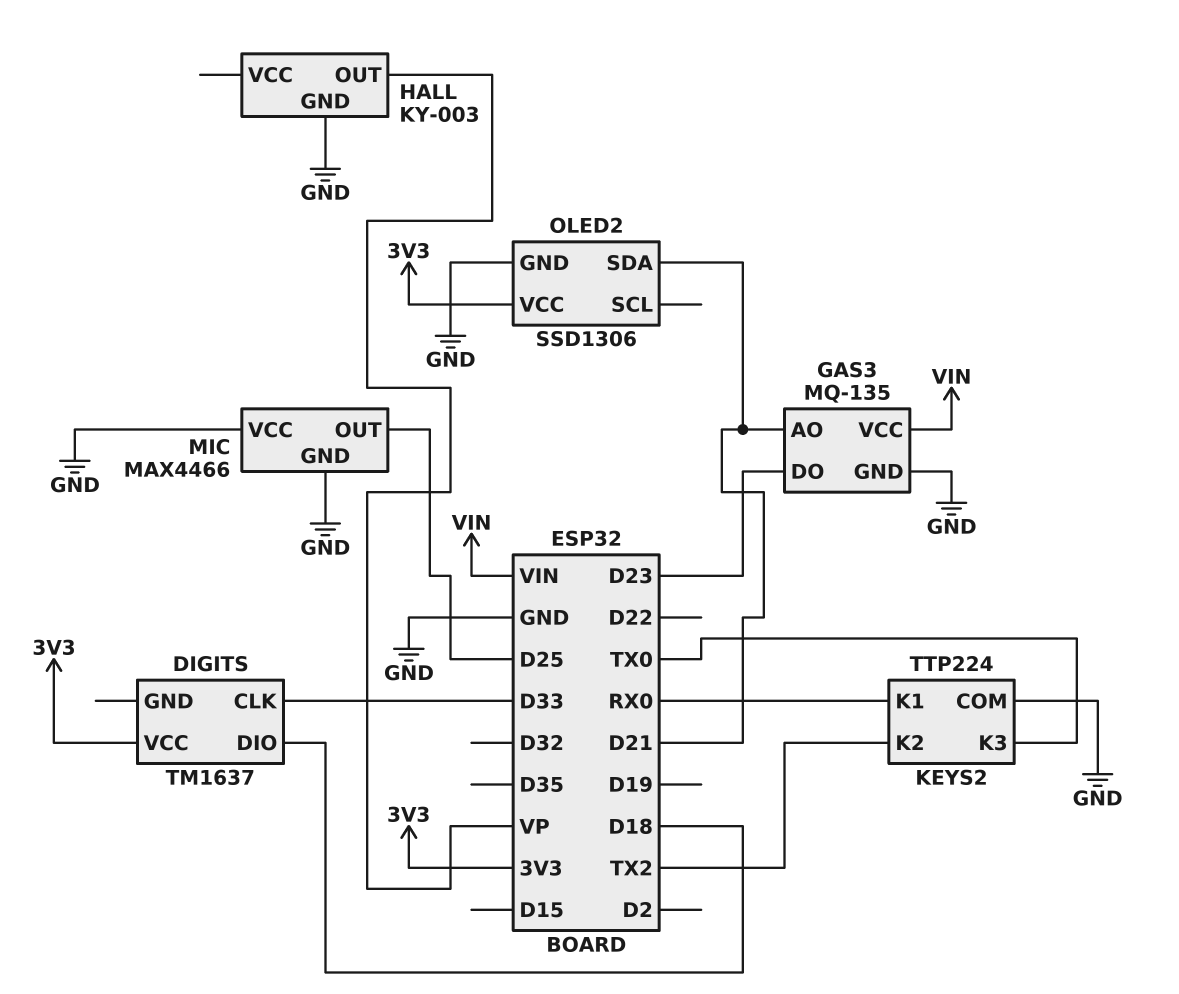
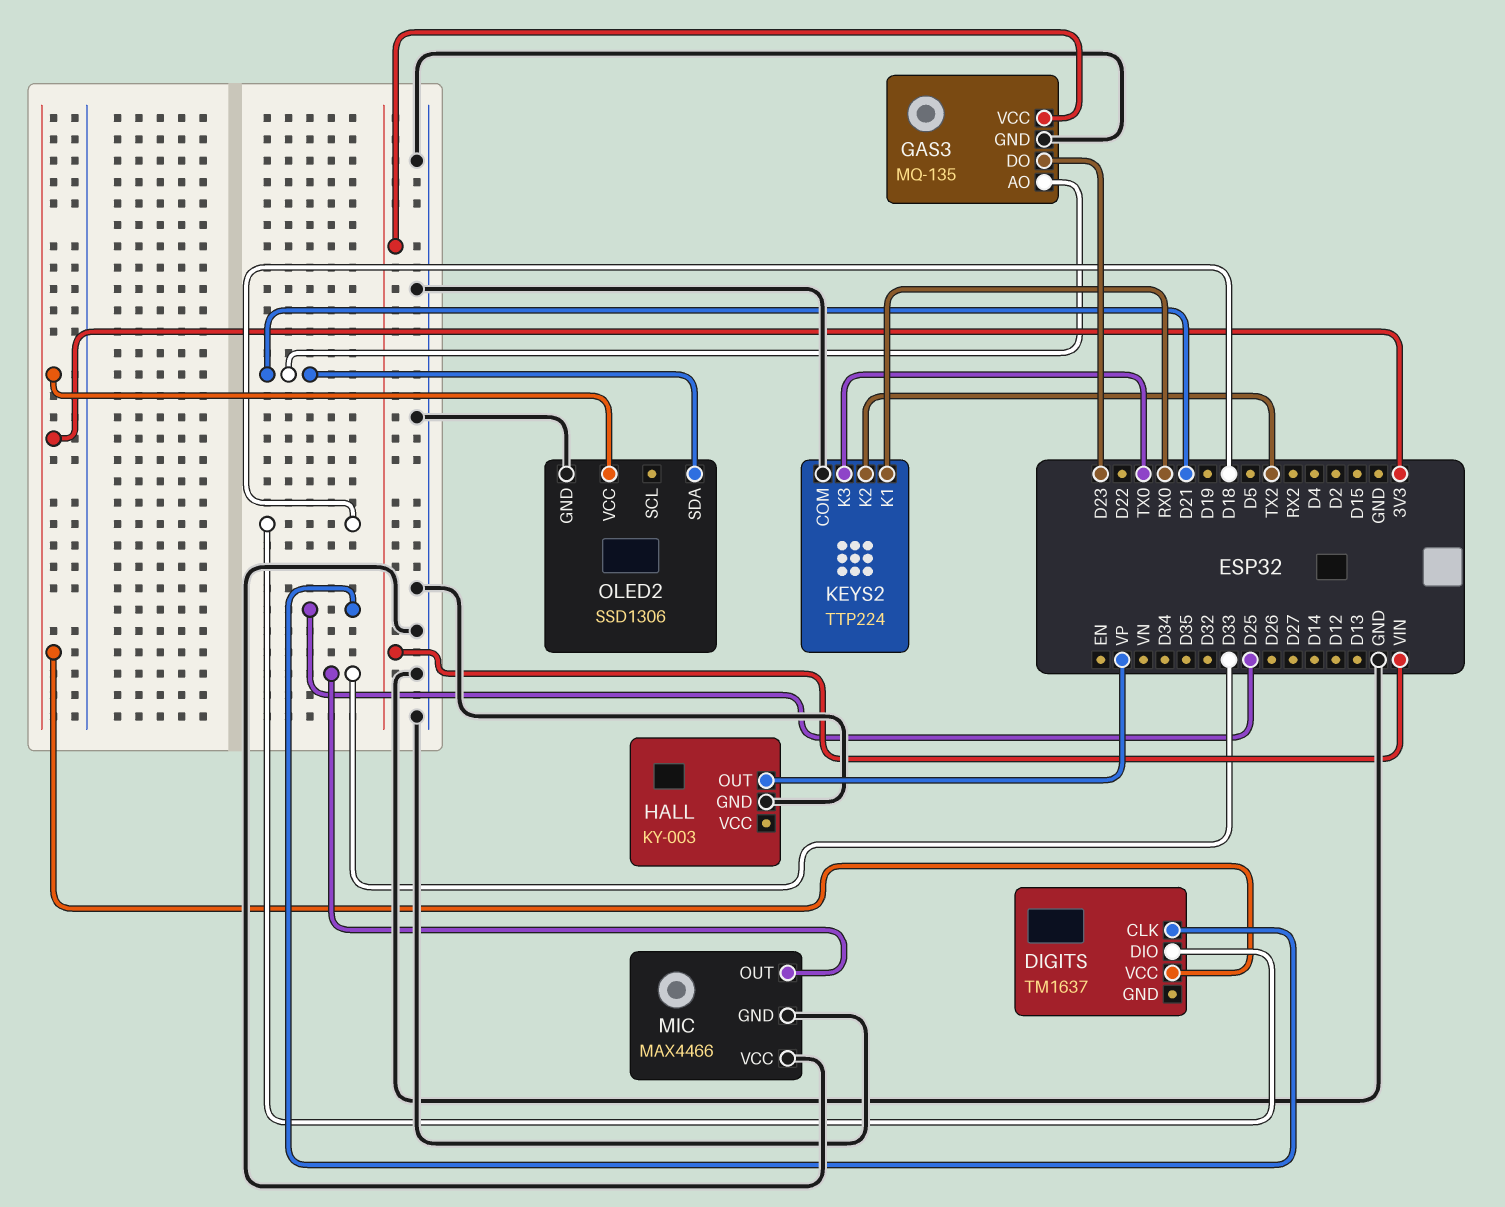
DIGITS pin CLK: D33 -> D25
MIC pin OUT: D25 -> D33

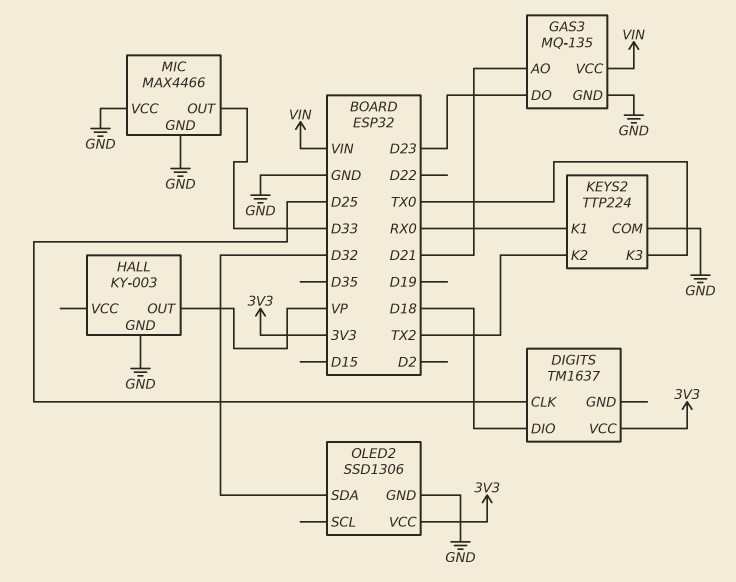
OLED2 pin SDA: D21 -> D32

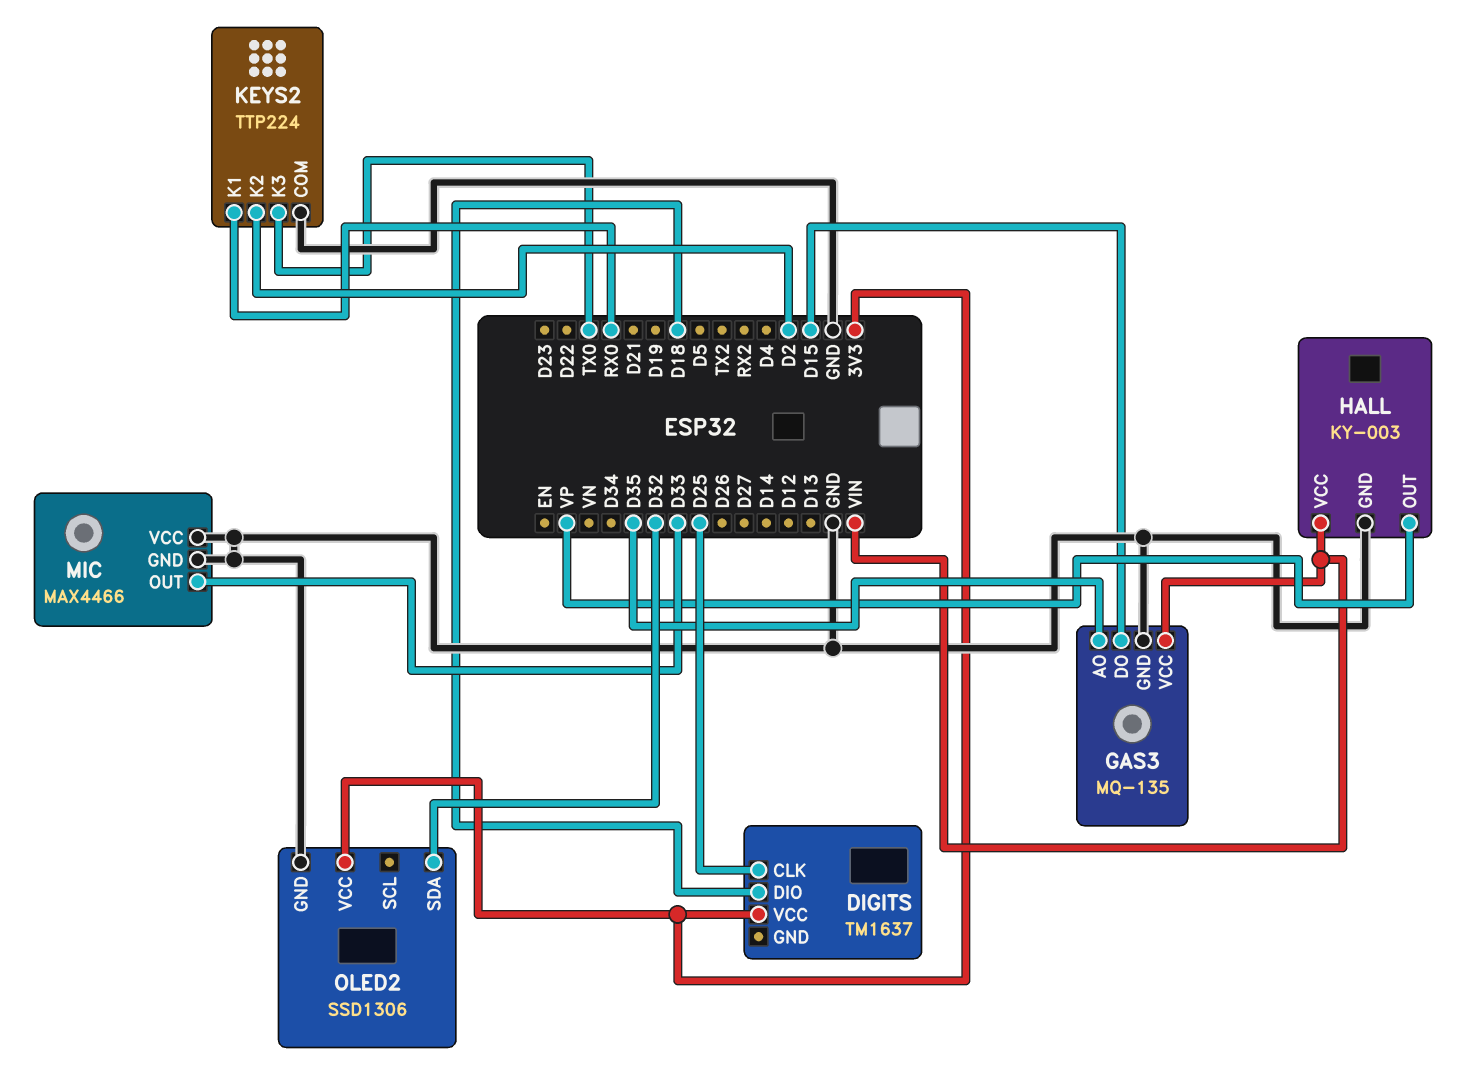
GAS3 pin AO: D21 -> D35
GAS3 pin DO: D23 -> D15
HALL pin VCC: none -> VIN
KEYS2 pin K2: TX2 -> D2

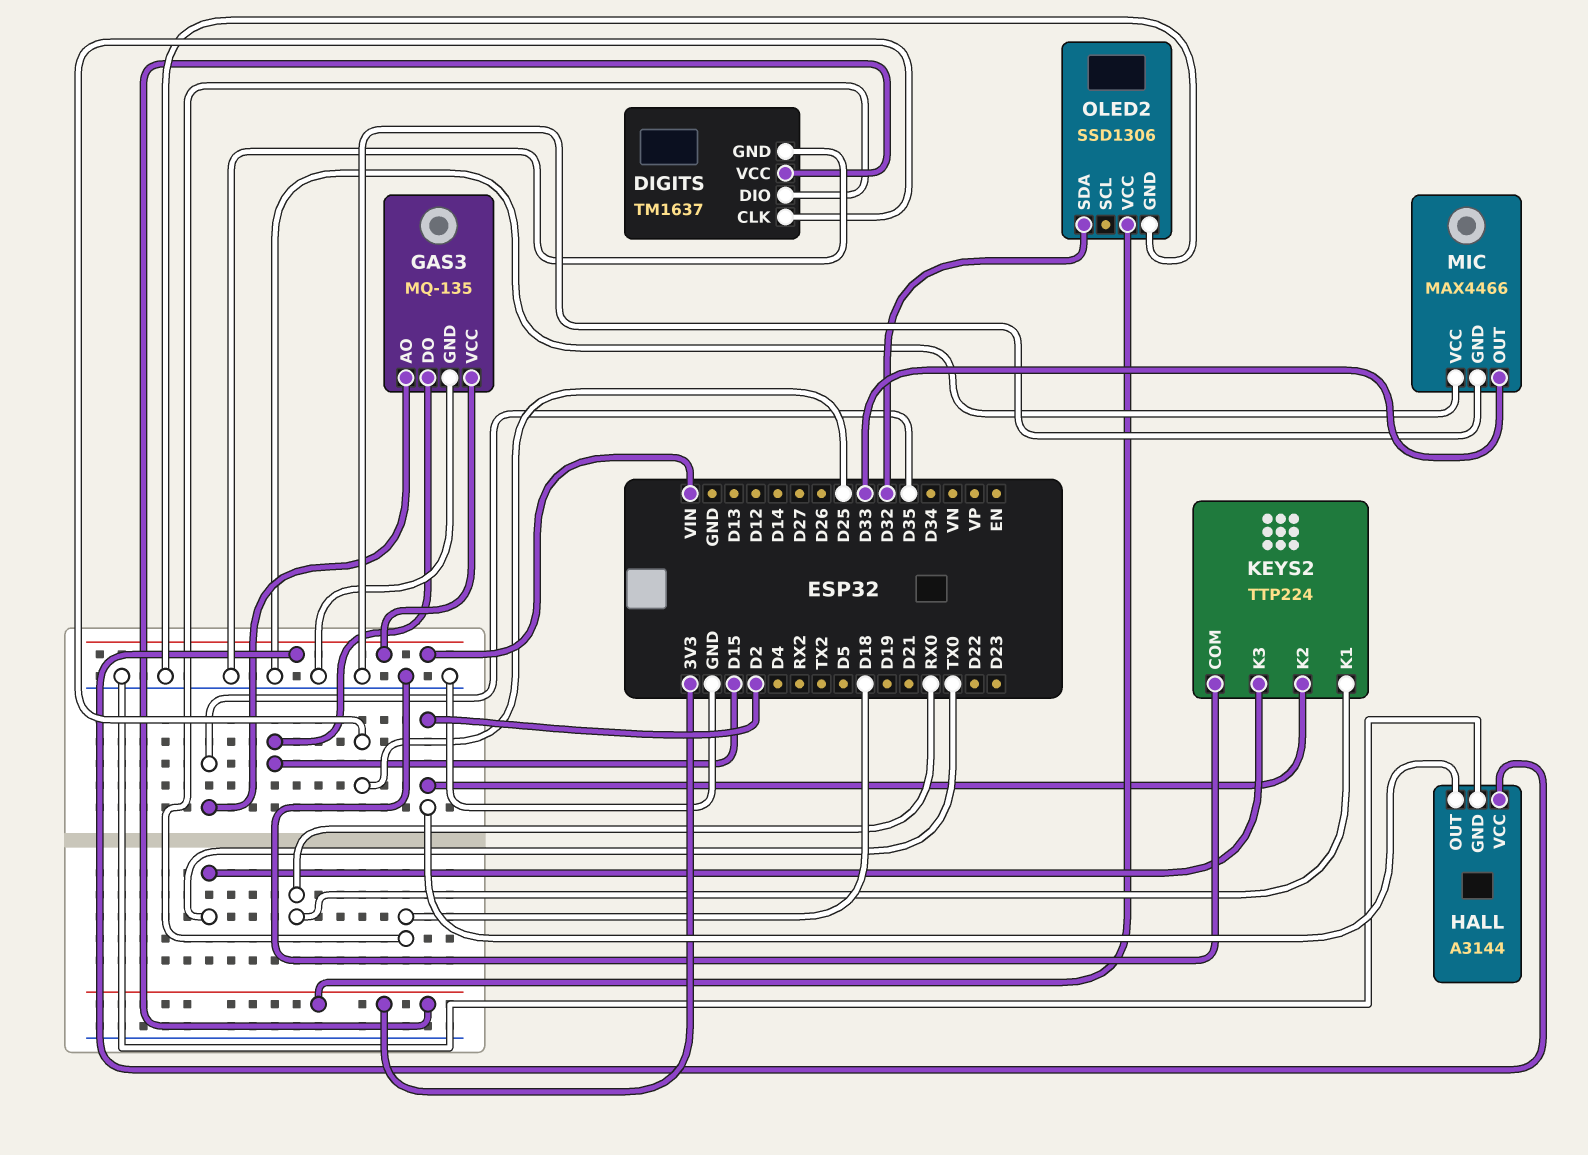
DIGITS pin GND: none -> GND
HALL: KY-003 -> A3144
HALL pin OUT: VP -> D2

